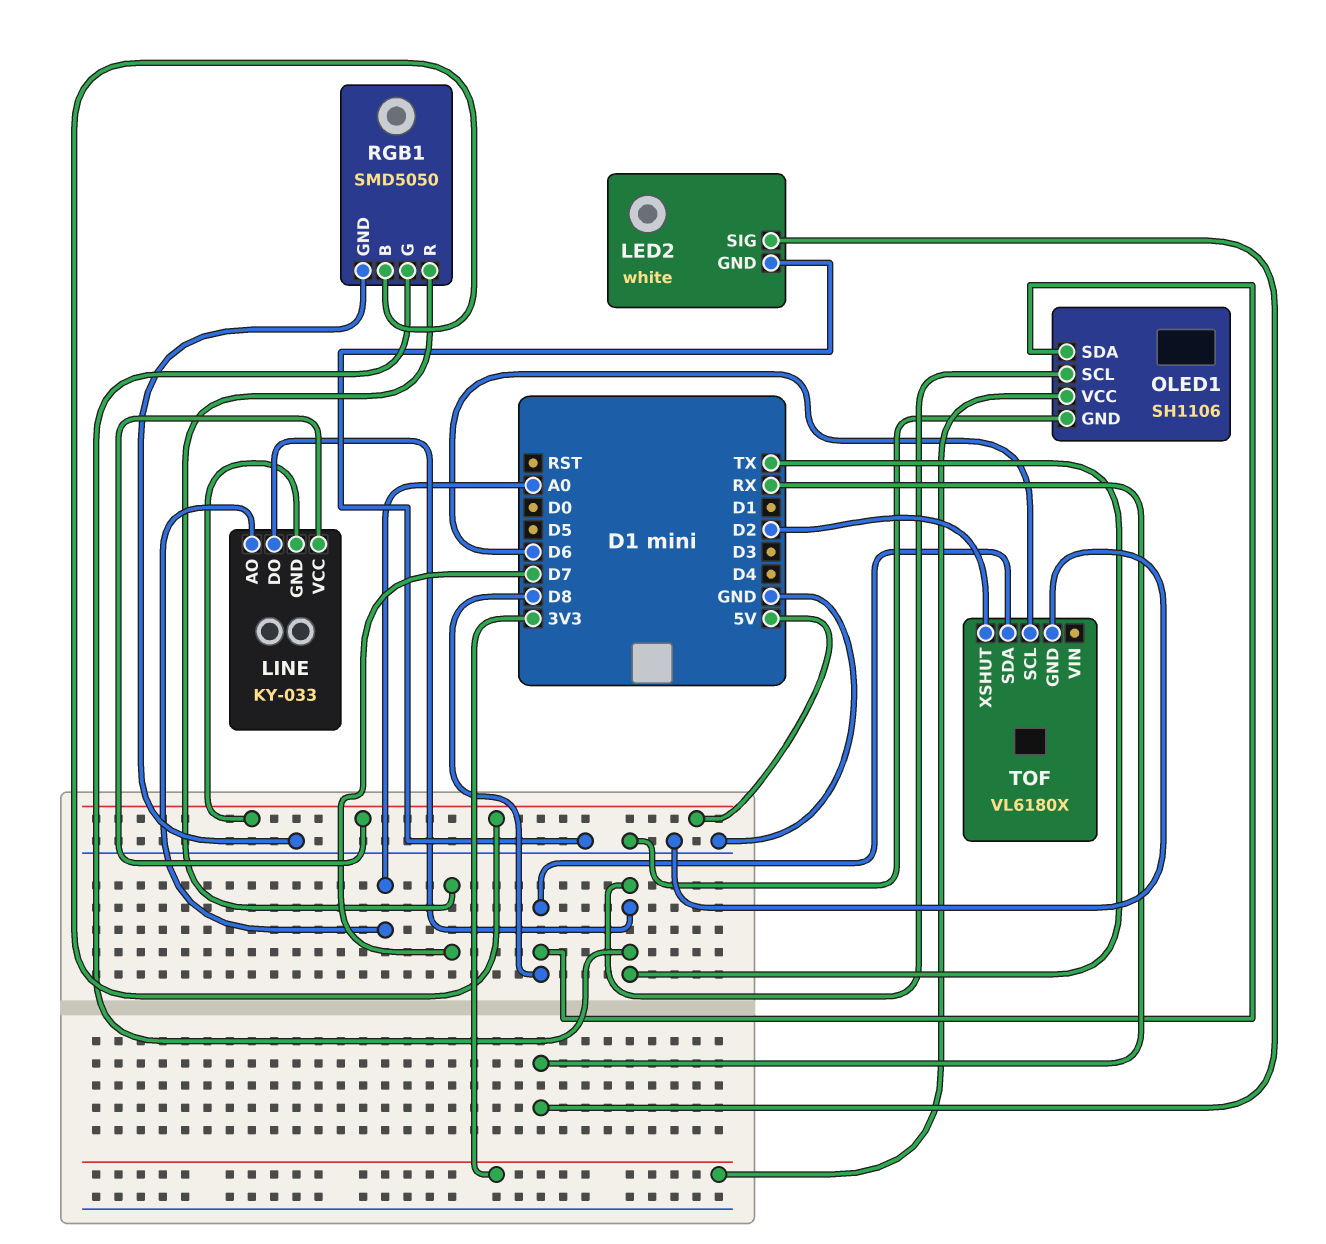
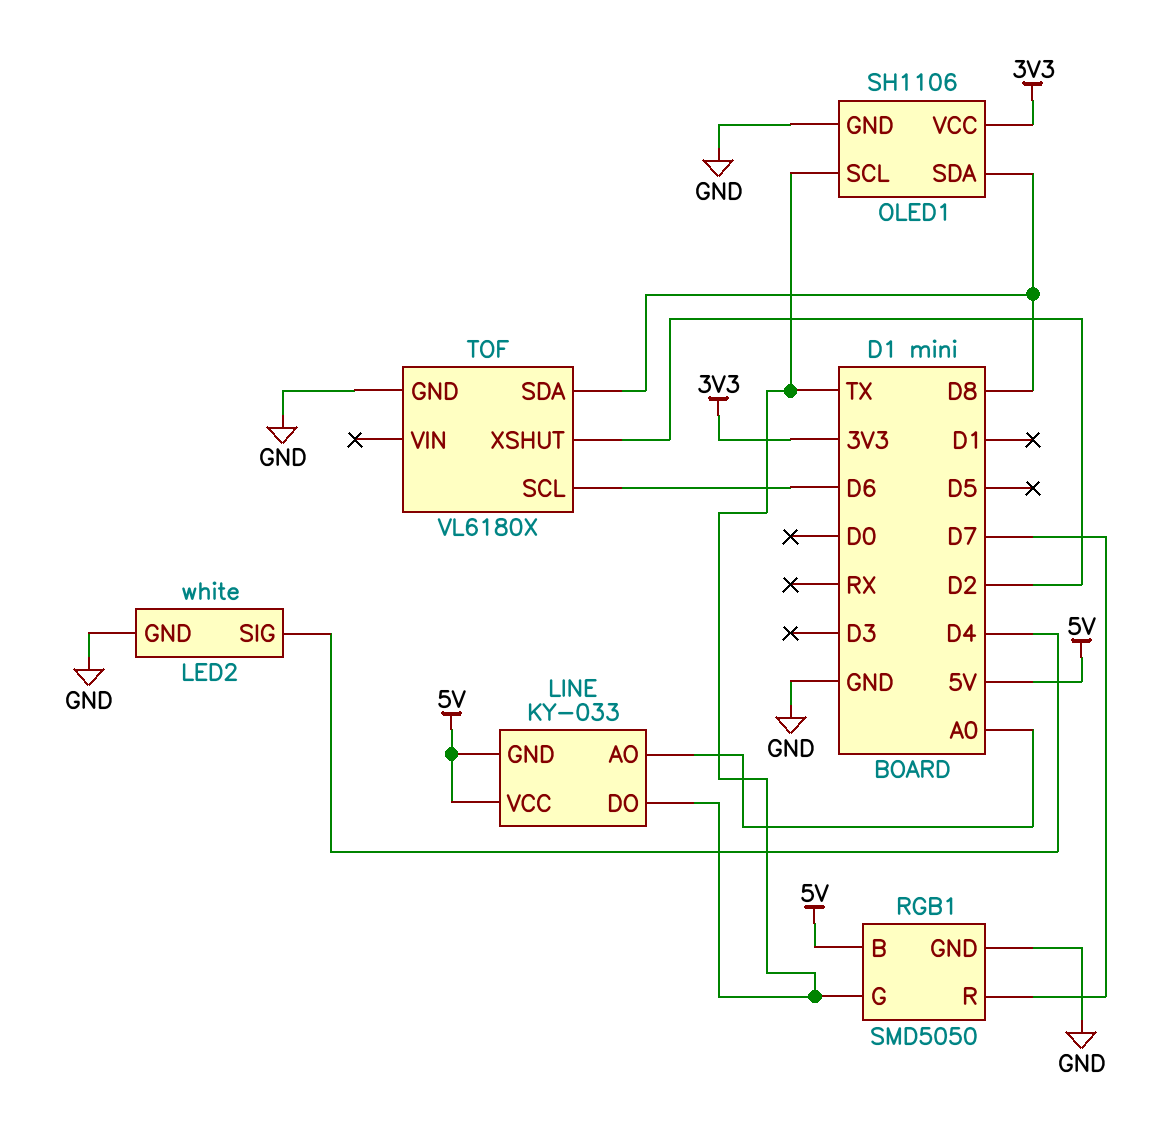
LED2 pin SIG: RX -> D4

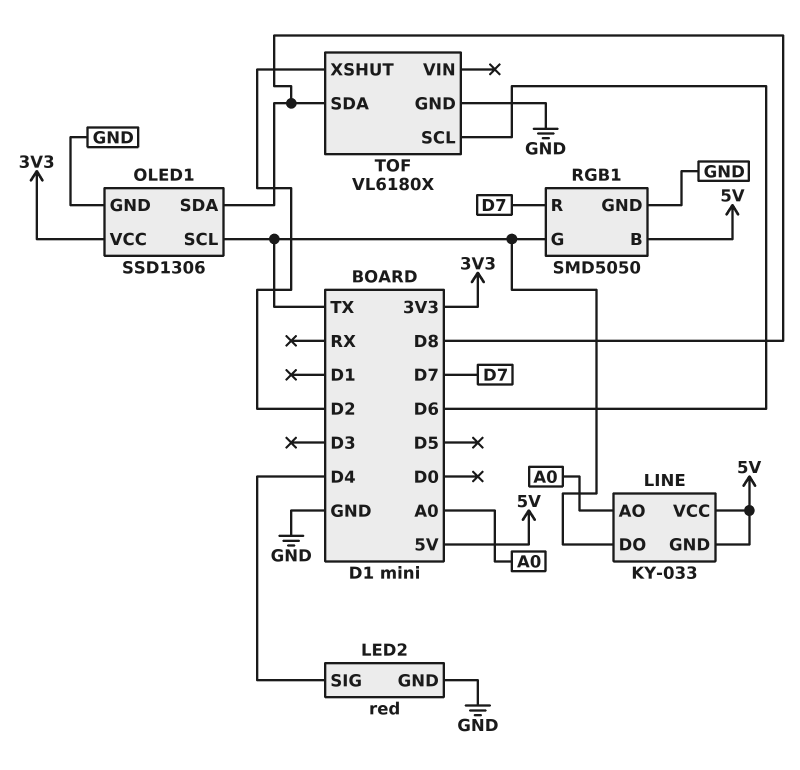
LED2: white -> red
OLED1: SH1106 -> SSD1306

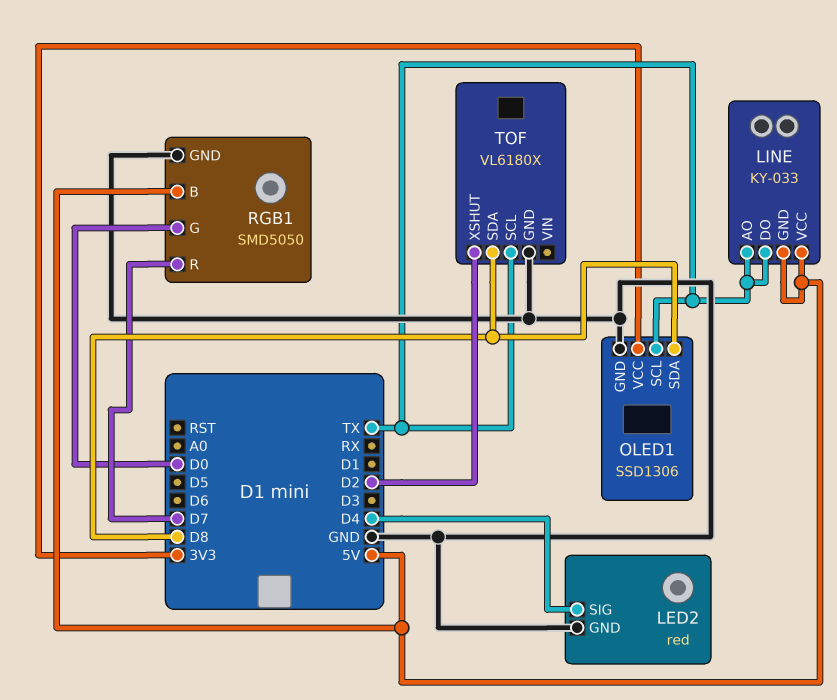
LINE pin AO: A0 -> TX
RGB1 pin G: TX -> D0
TOF pin SCL: D6 -> TX

